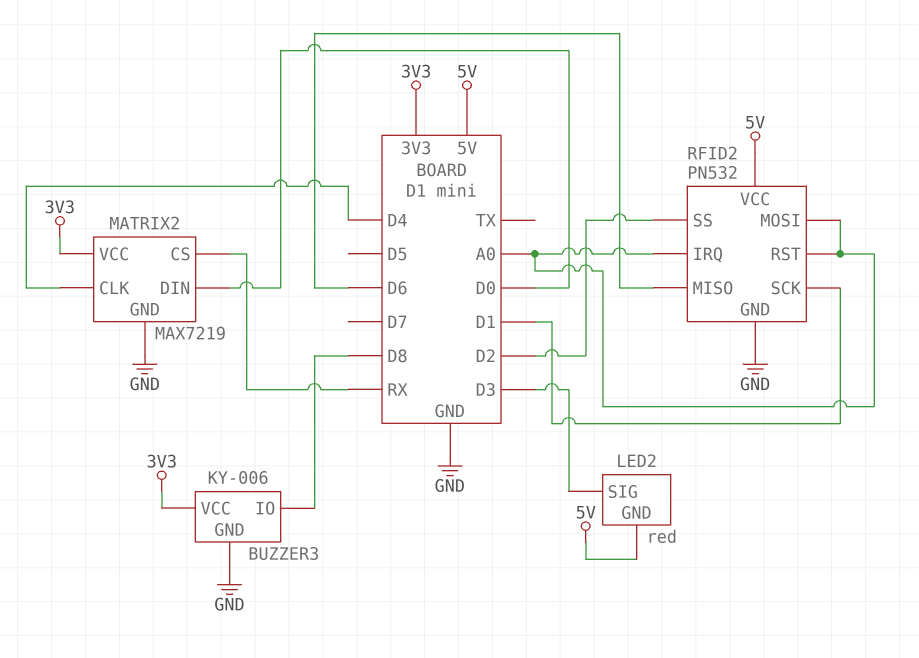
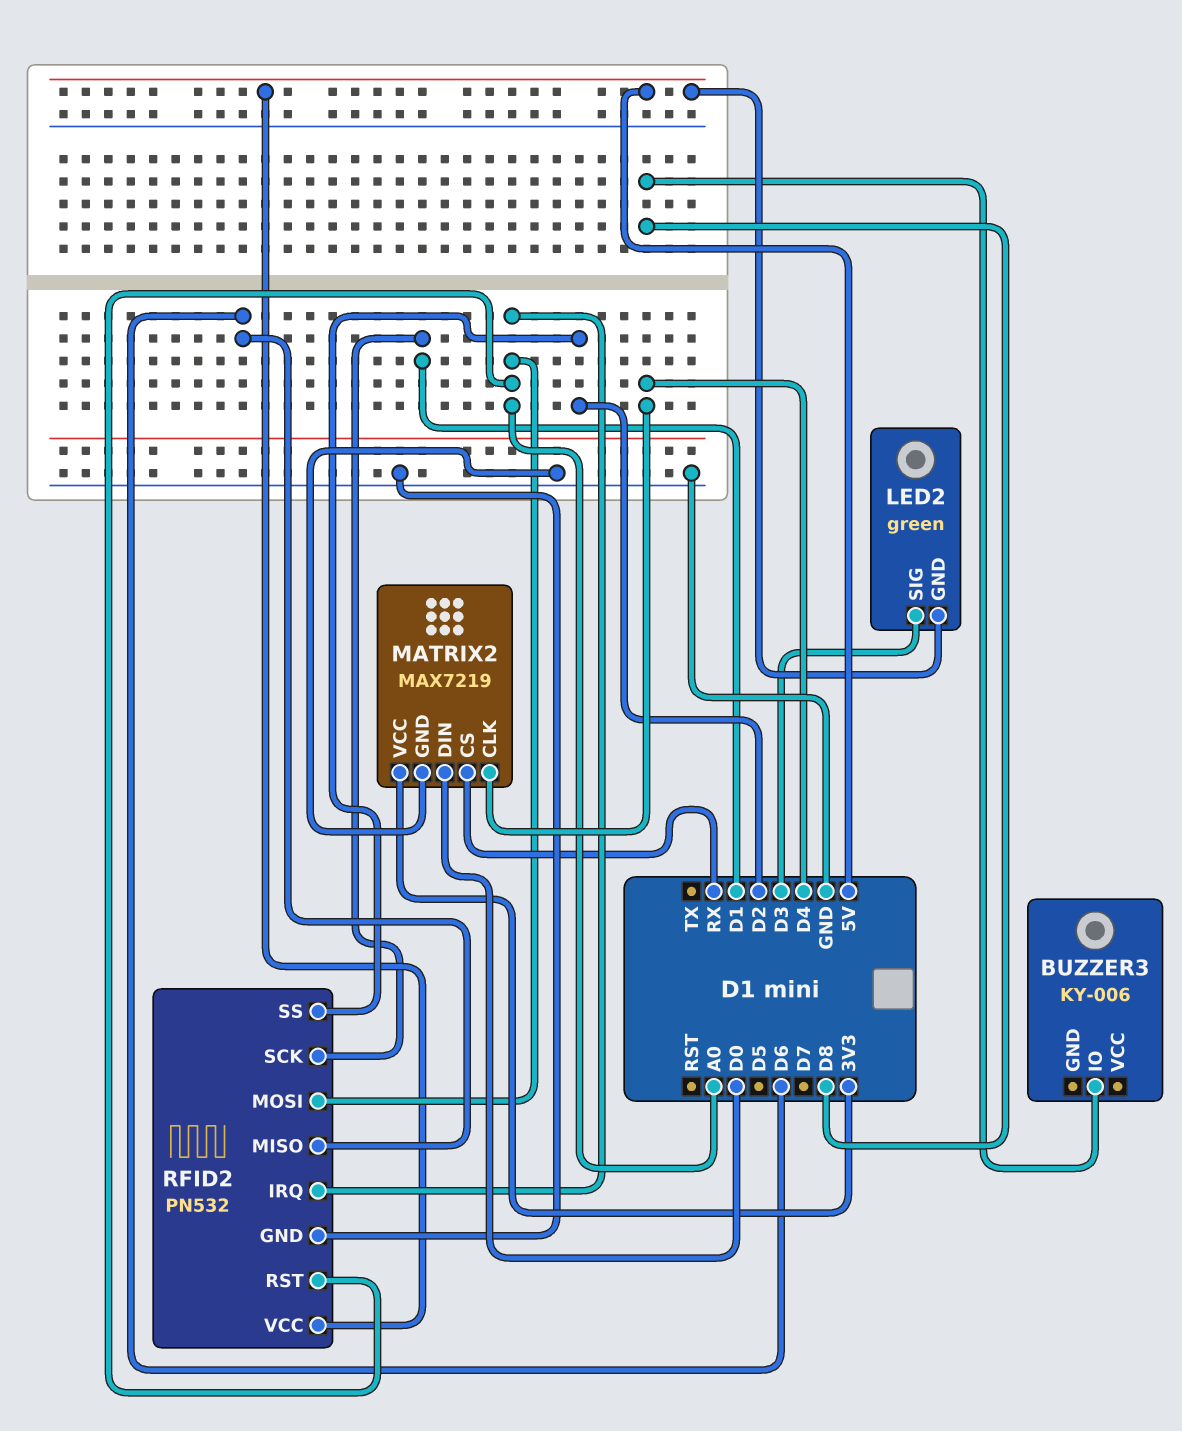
BUZZER3 pin GND: GND -> none
BUZZER3 pin VCC: 3V3 -> none
LED2: red -> green

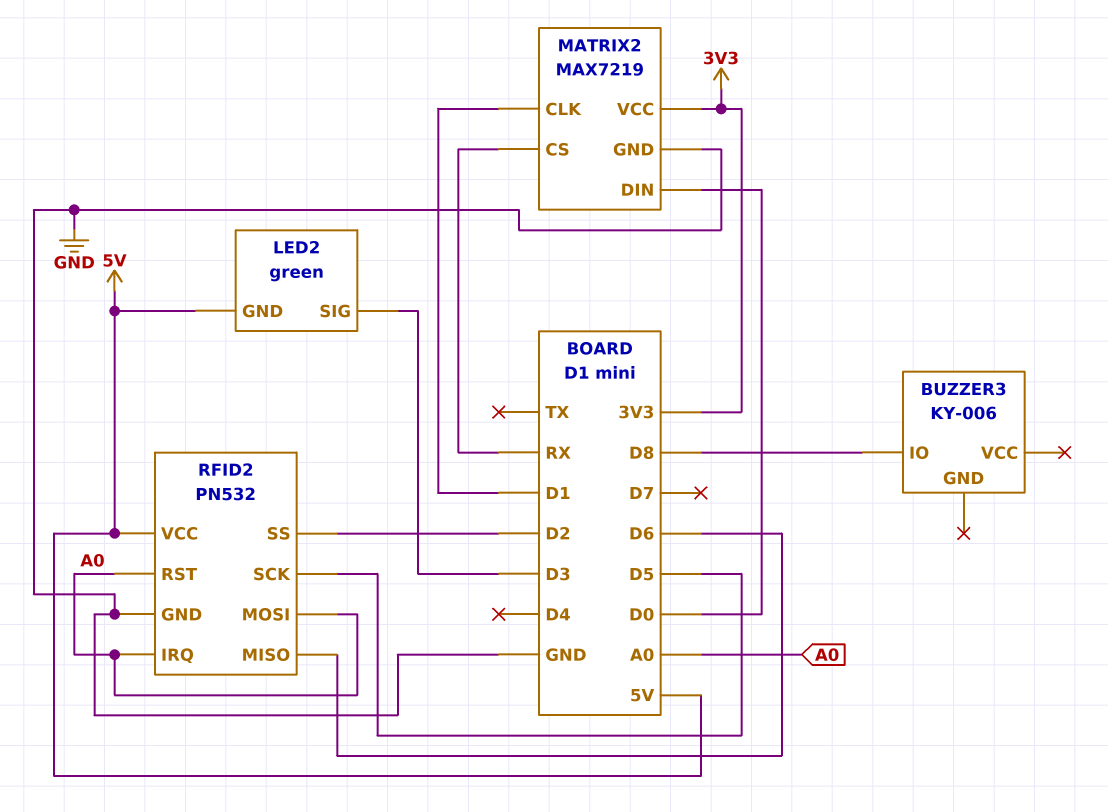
MATRIX2 pin CLK: D4 -> D1
RFID2 pin SCK: D1 -> D5

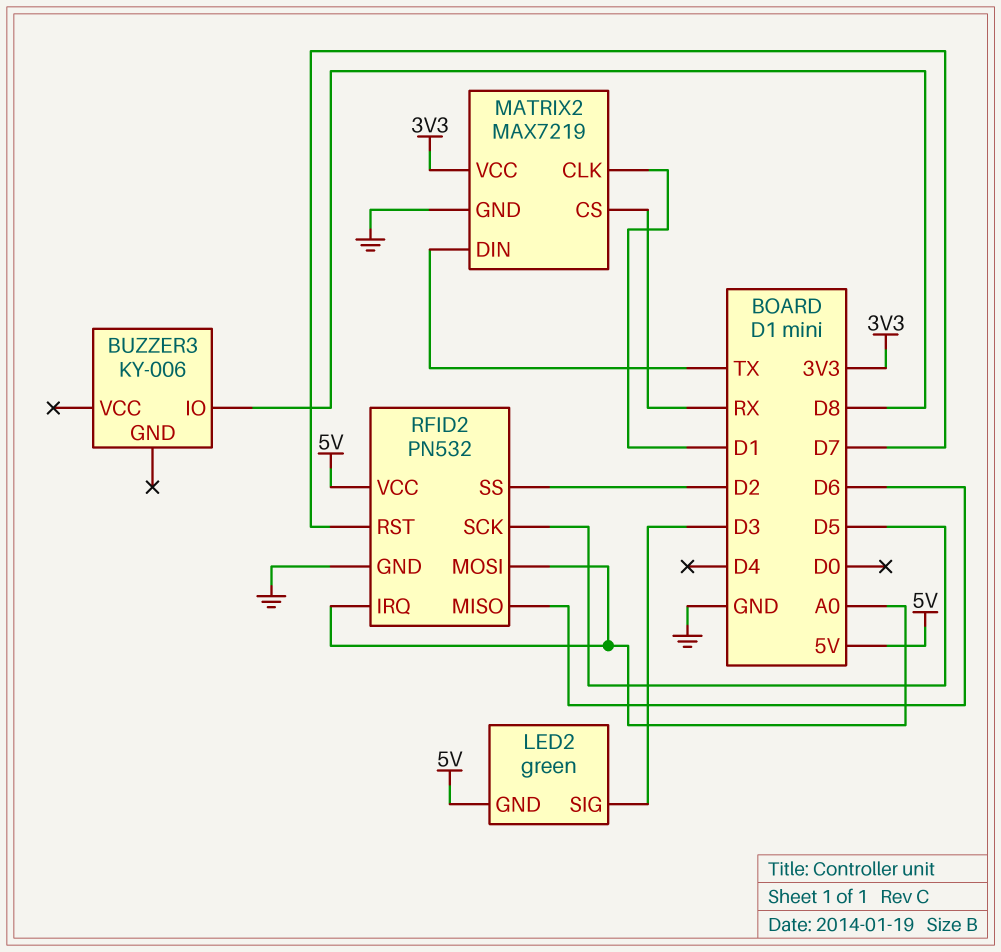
MATRIX2 pin DIN: D0 -> TX
RFID2 pin RST: A0 -> D7

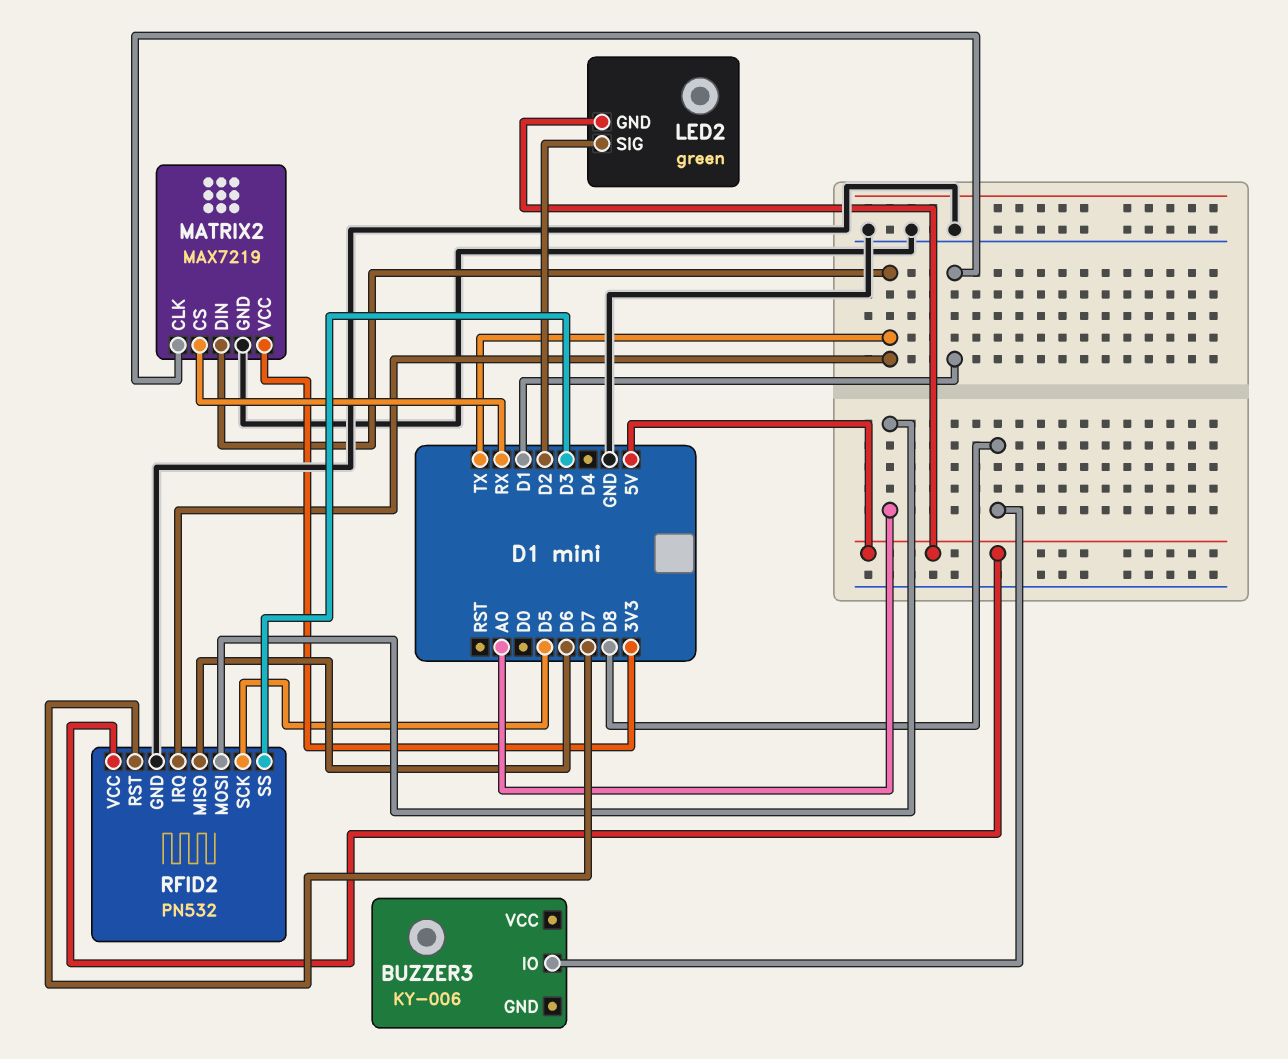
LED2 pin SIG: D3 -> D2
RFID2 pin IRQ: A0 -> TX
RFID2 pin SS: D2 -> D3

